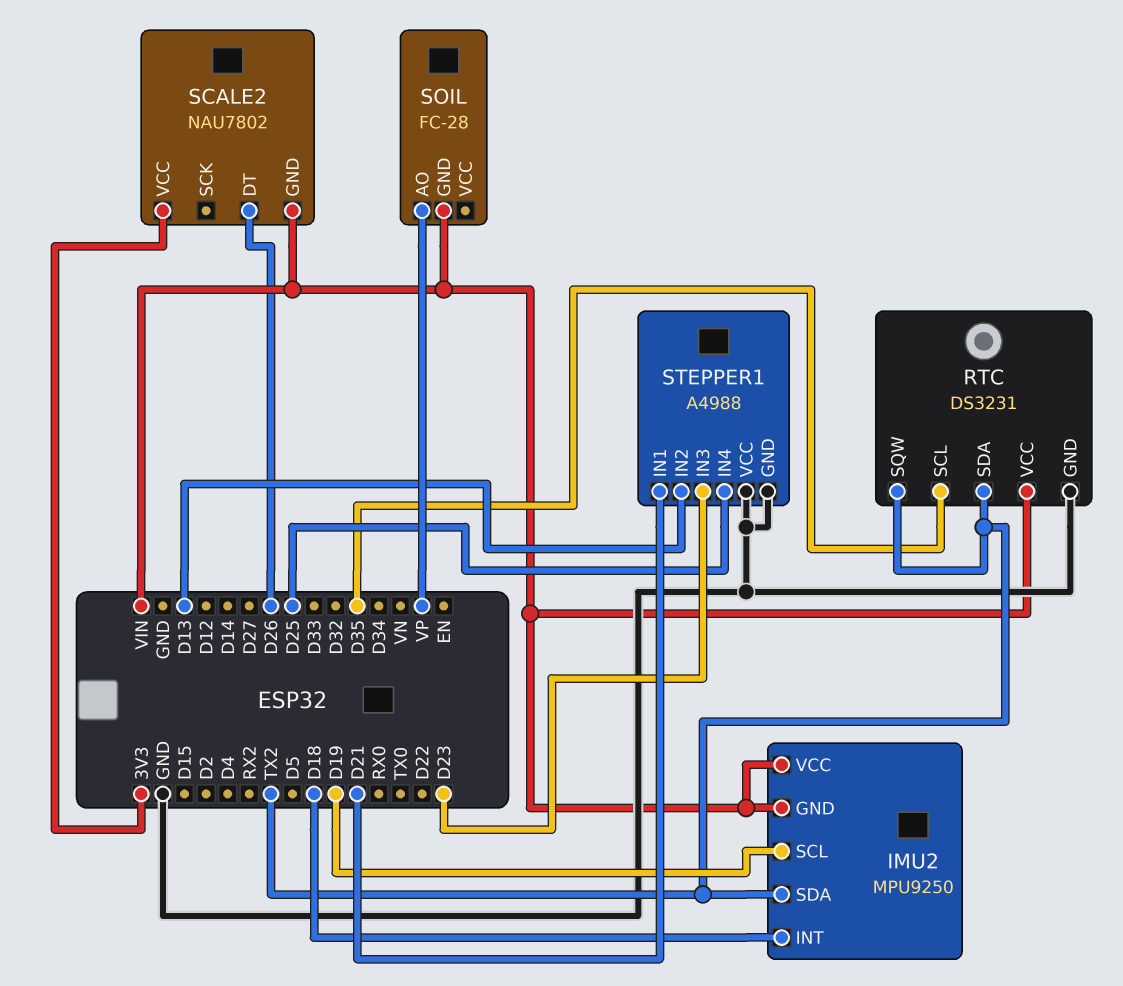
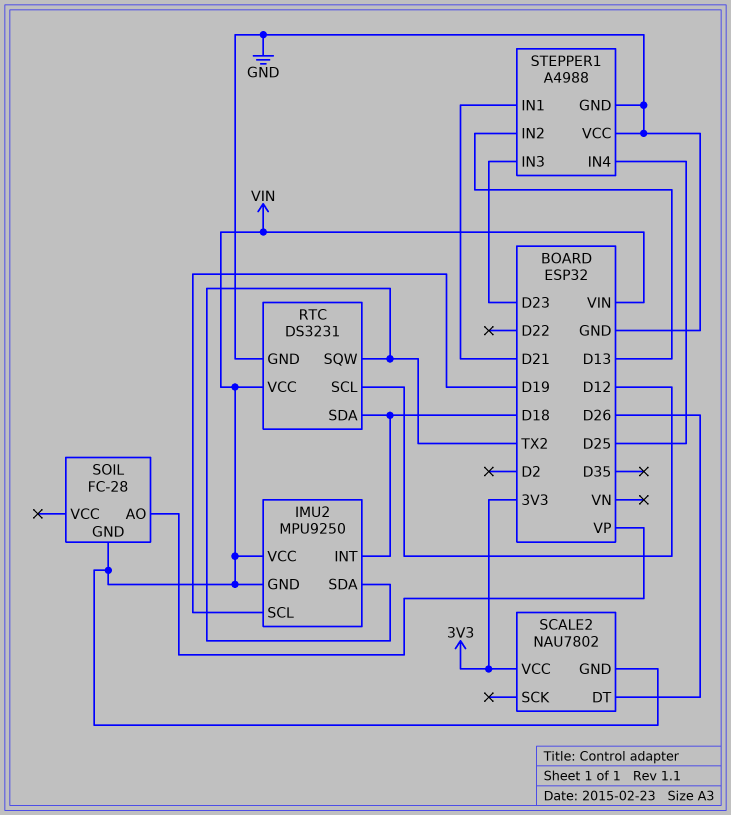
RTC pin SCL: D35 -> D12
RTC pin SDA: TX2 -> D18

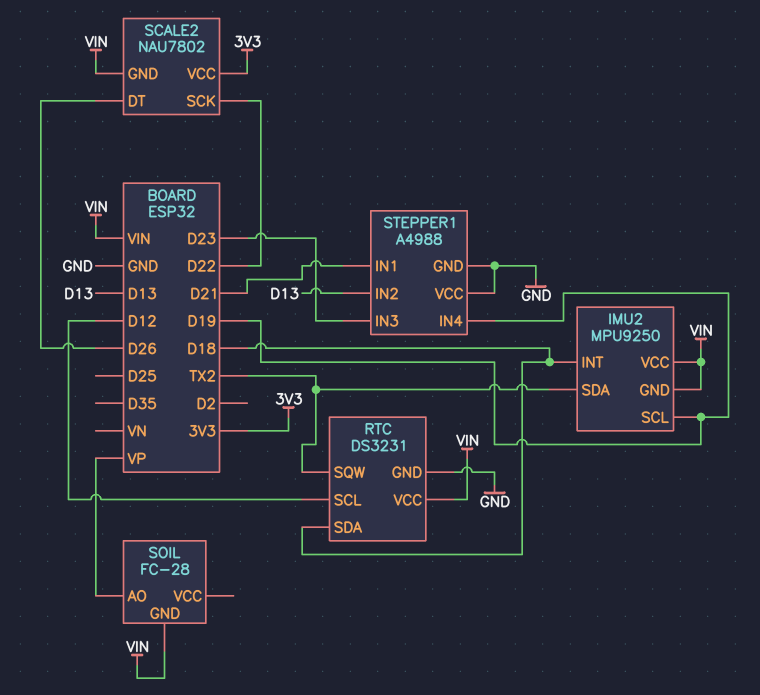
SCALE2 pin SCK: none -> D22
STEPPER1 pin IN4: D25 -> D19

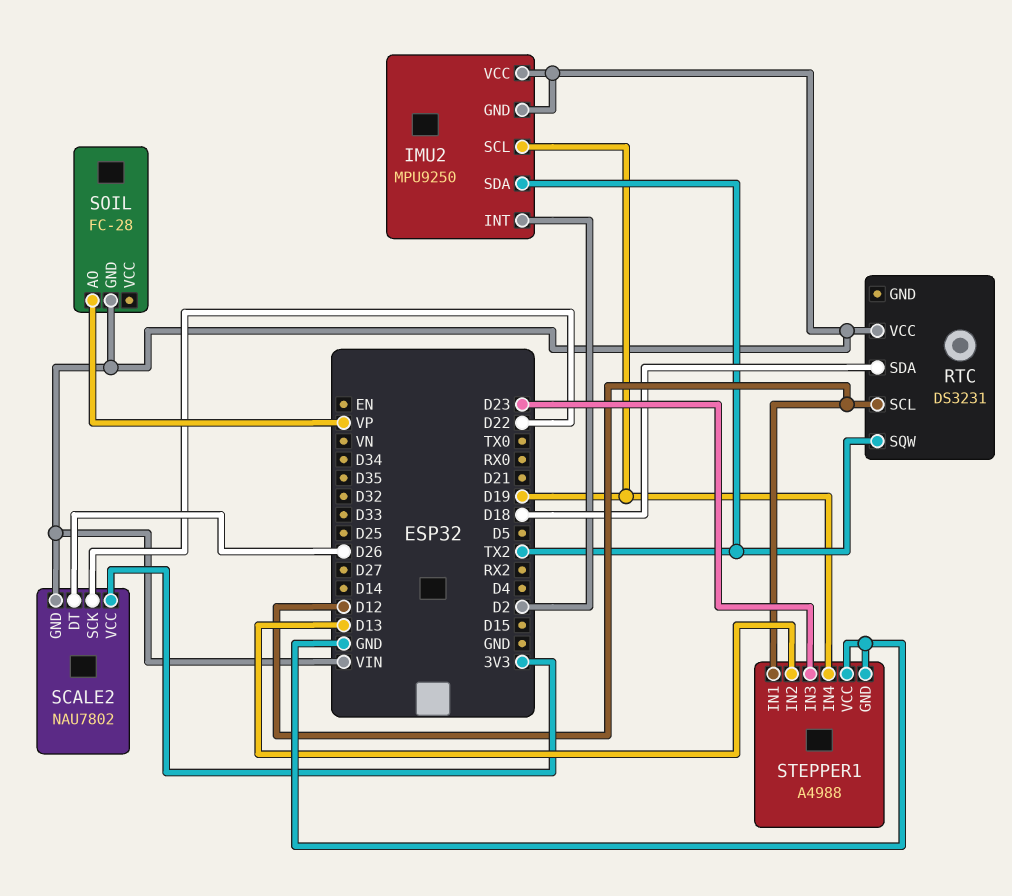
IMU2 pin INT: D18 -> D2
RTC pin GND: GND -> none
STEPPER1 pin IN1: D21 -> D12

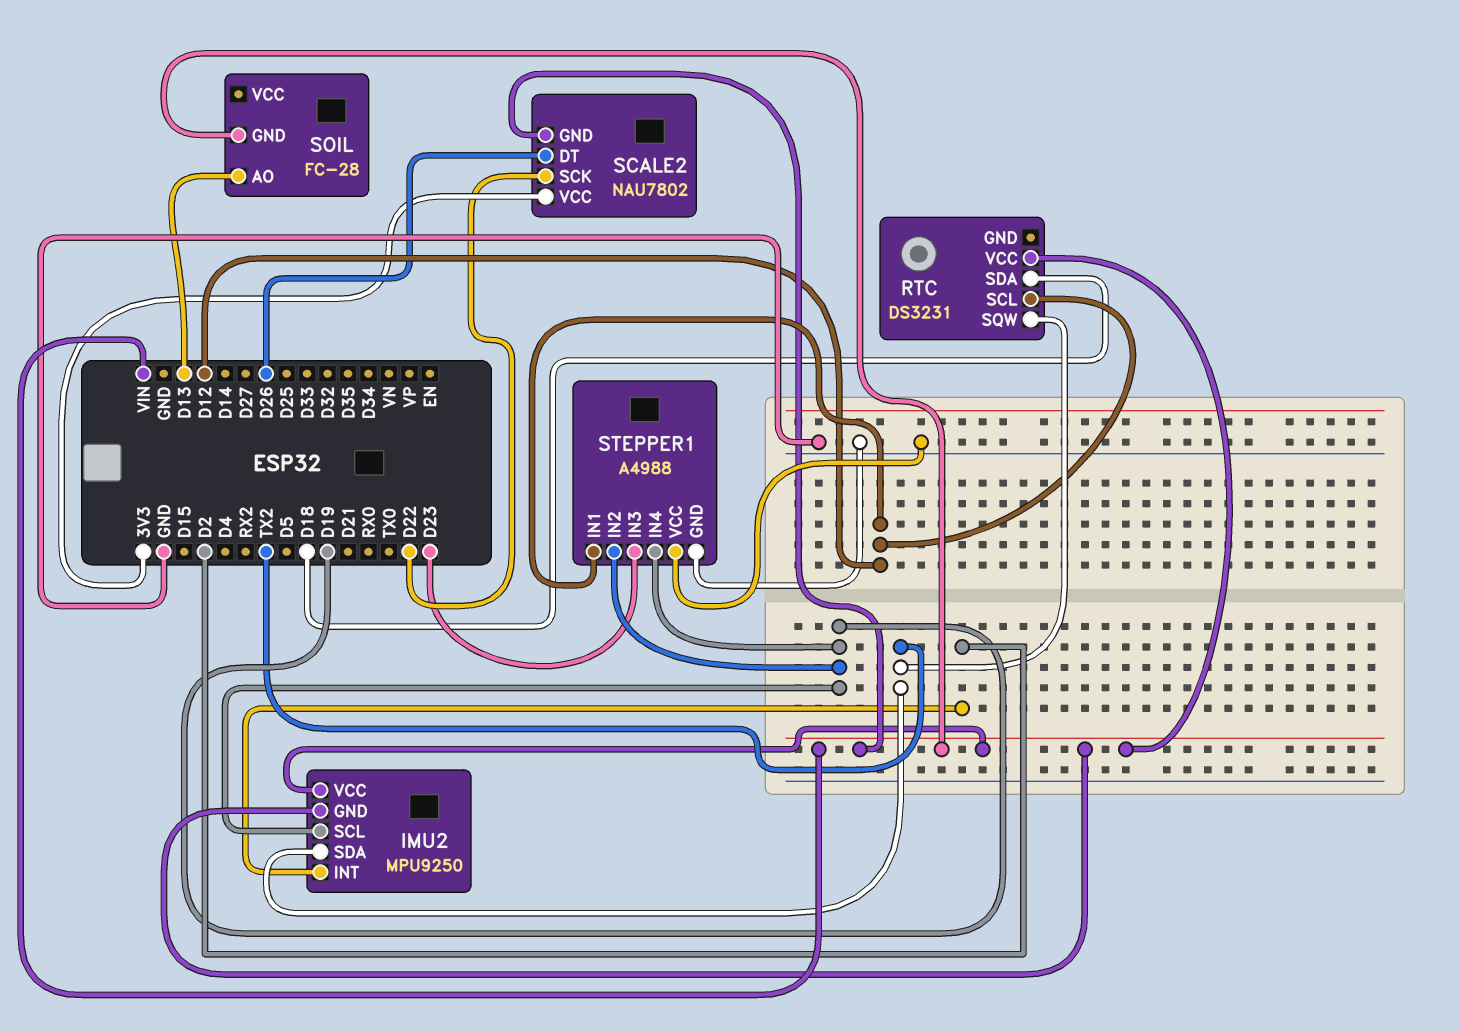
SOIL pin AO: VP -> D13
STEPPER1 pin IN2: D13 -> D19

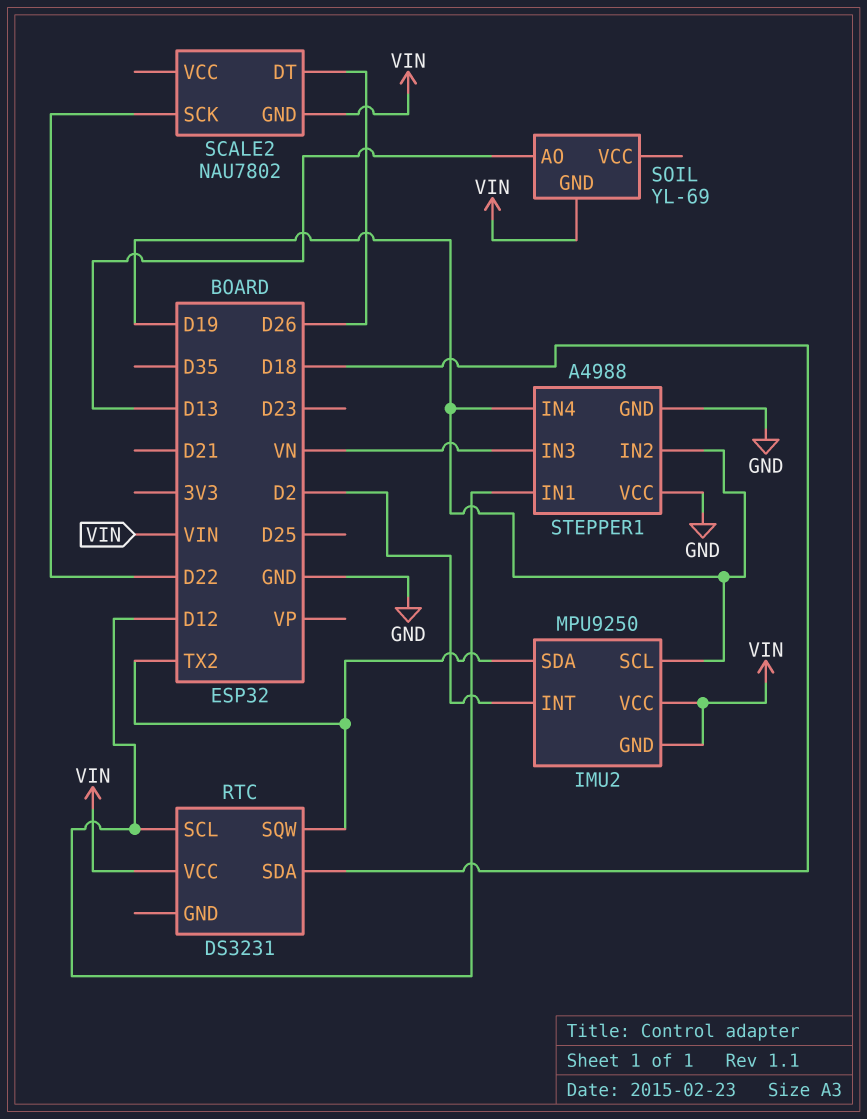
SCALE2 pin VCC: 3V3 -> none
SOIL: FC-28 -> YL-69
STEPPER1 pin IN3: D23 -> VN

